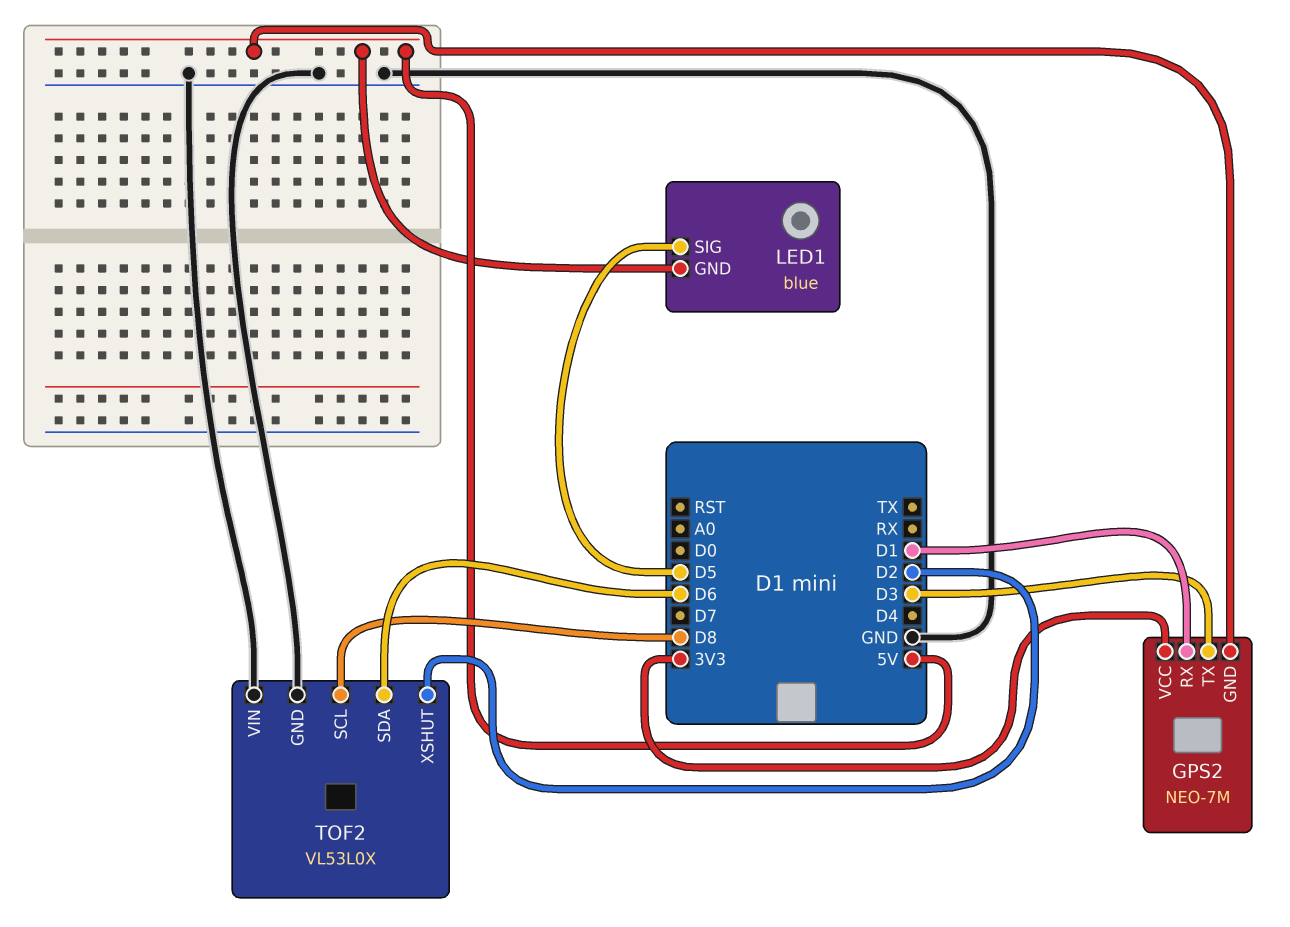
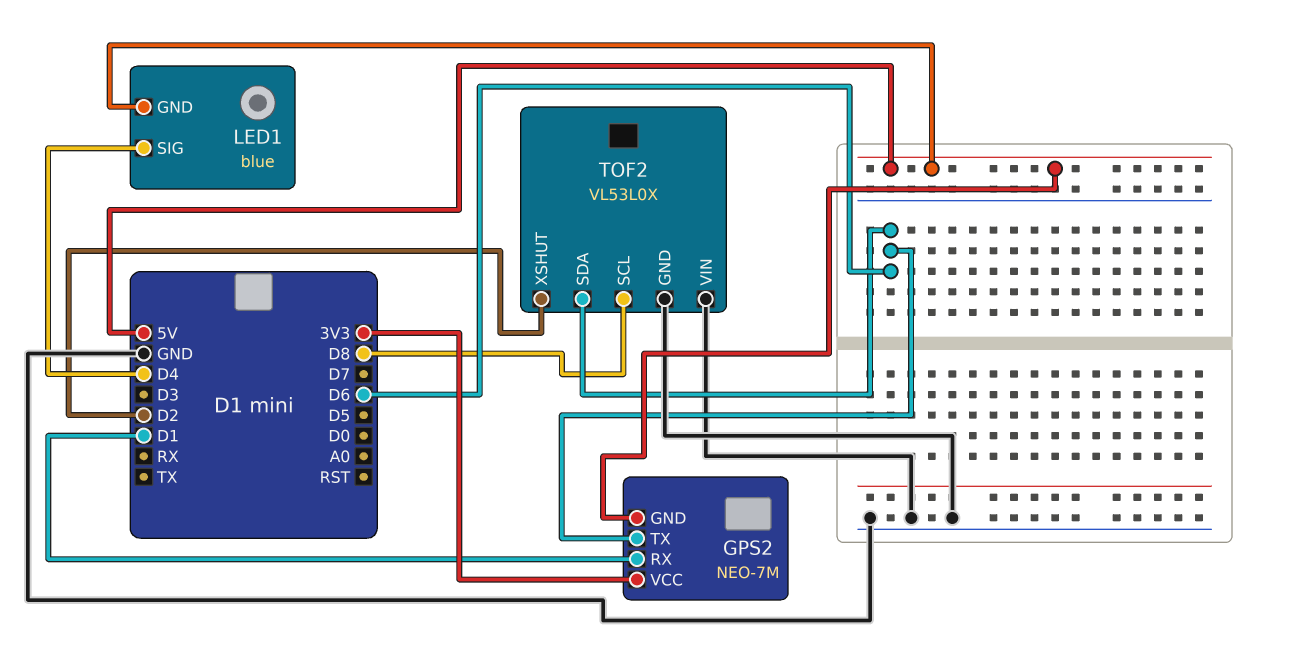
GPS2 pin TX: D3 -> D6
LED1 pin SIG: D5 -> D4

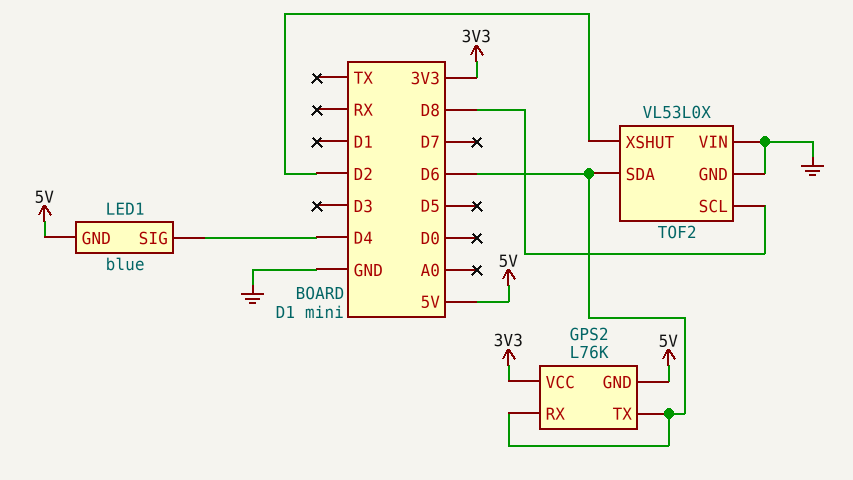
GPS2: NEO-7M -> L76K
GPS2 pin RX: D1 -> D6

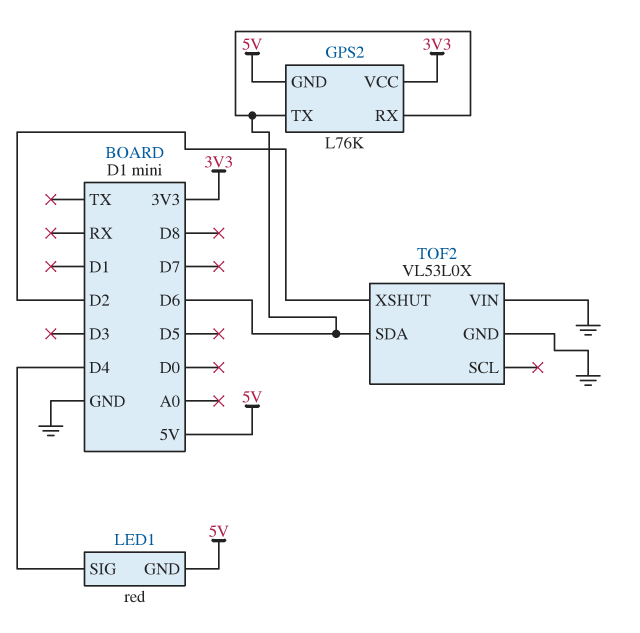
LED1: blue -> red
TOF2 pin SCL: D8 -> none

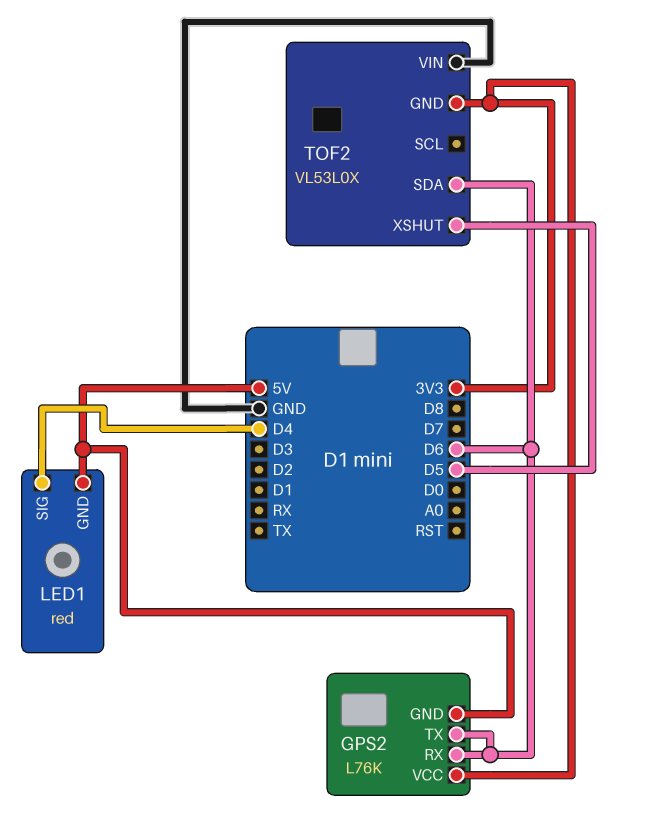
TOF2 pin GND: GND -> 3V3
TOF2 pin XSHUT: D2 -> D5

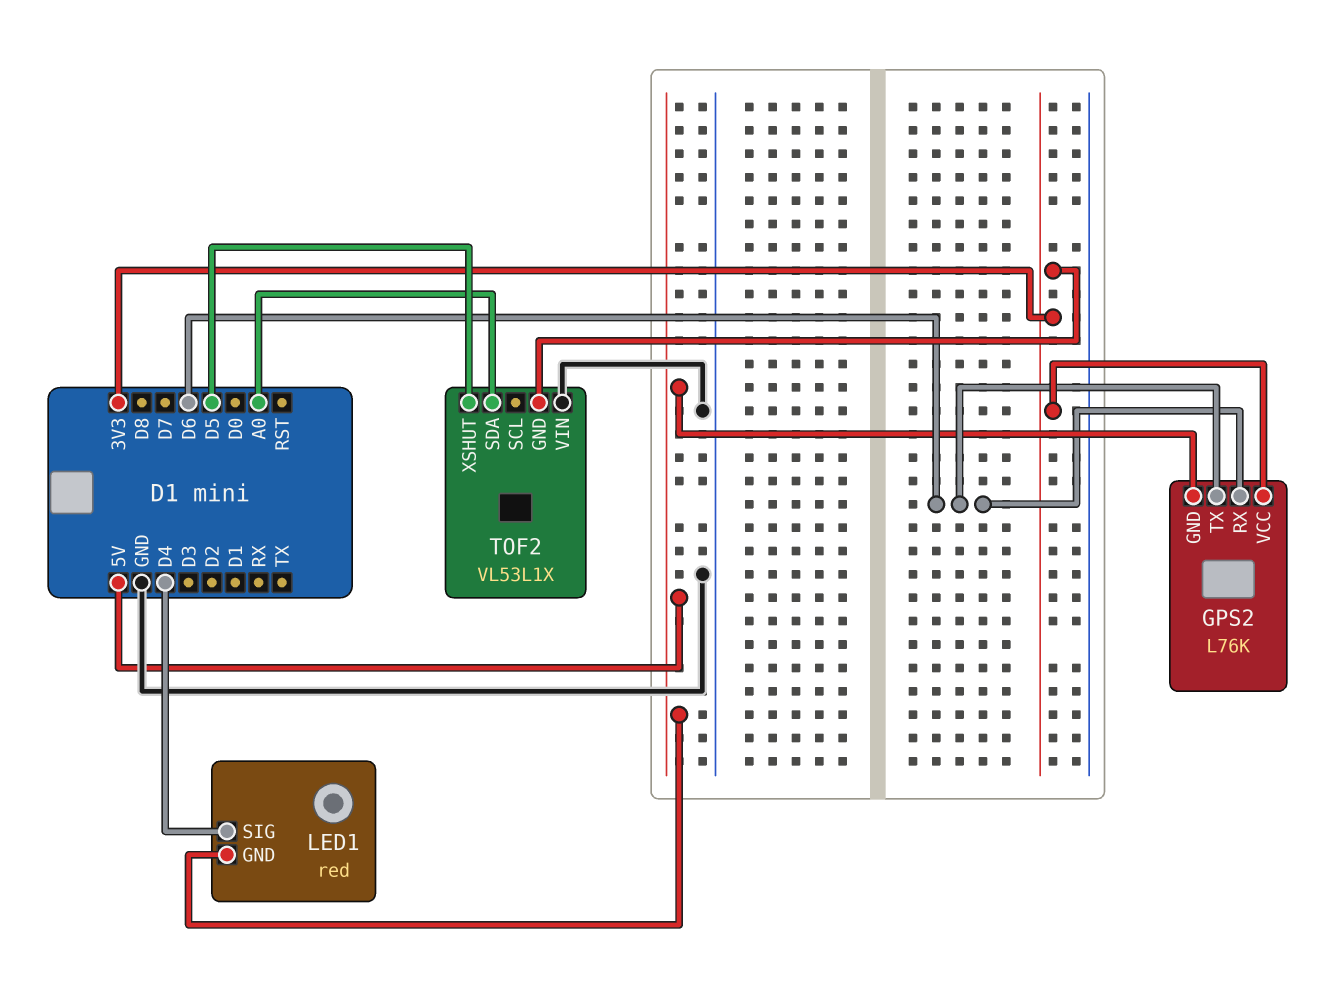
TOF2: VL53L0X -> VL53L1X
TOF2 pin SDA: D6 -> A0

